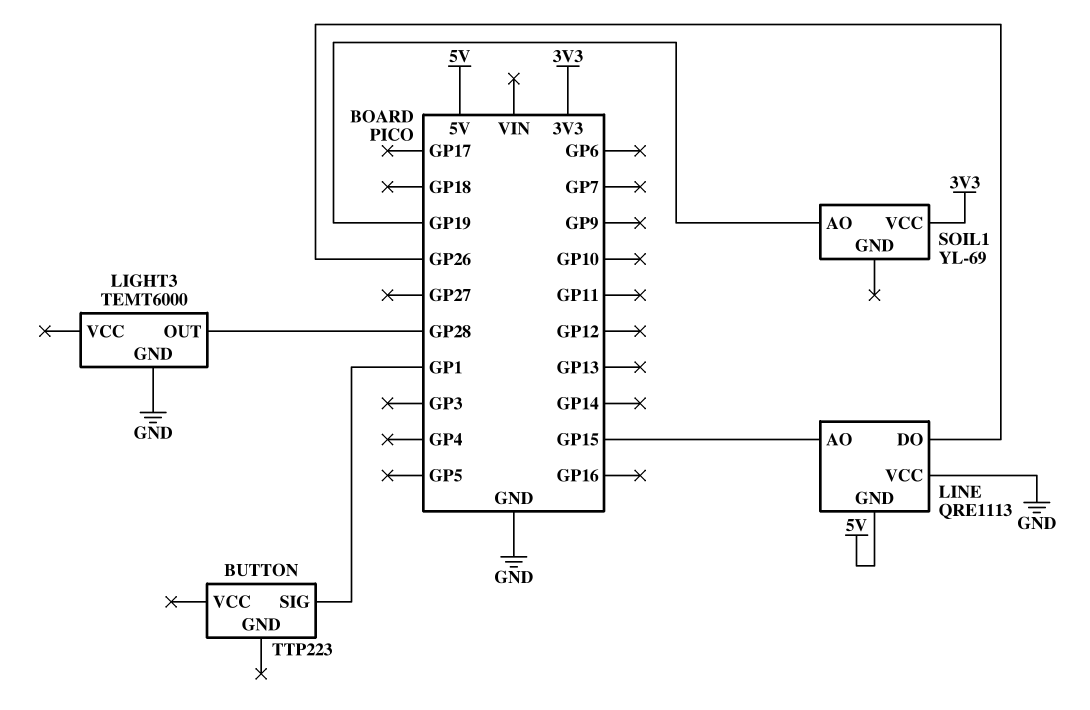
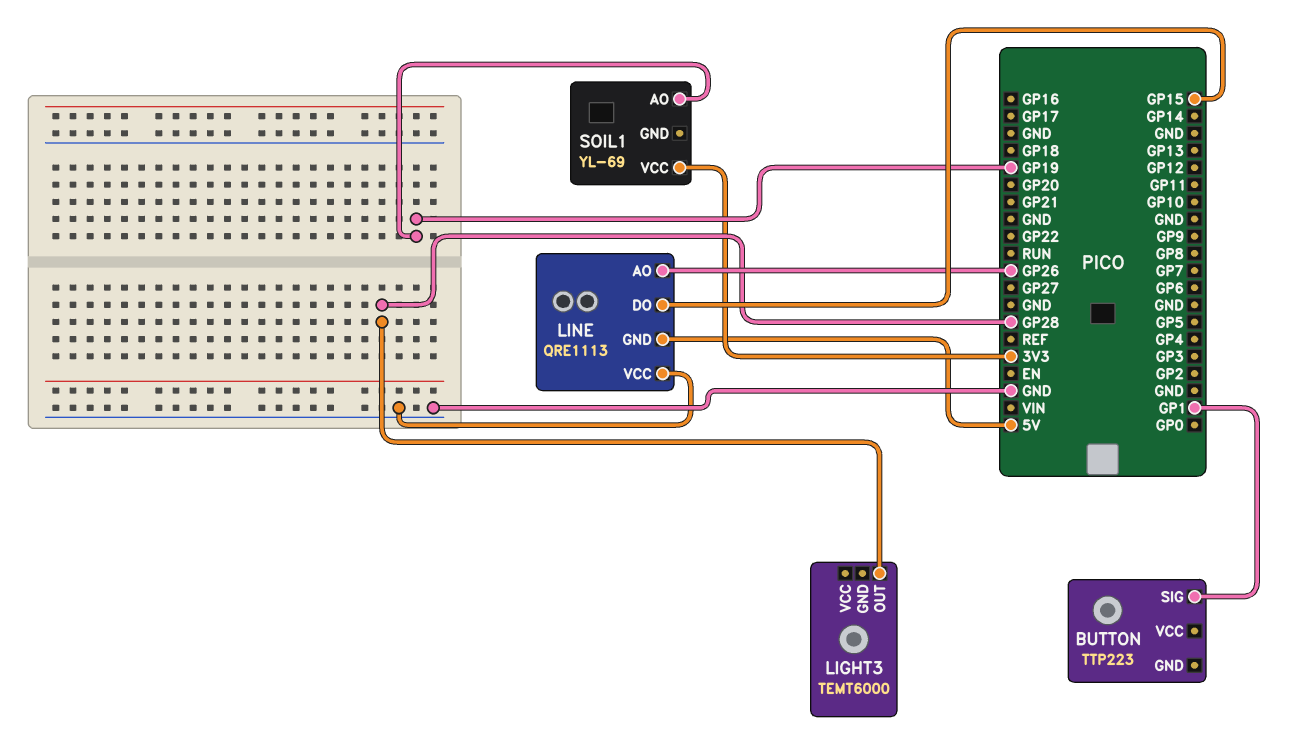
LIGHT3 pin GND: GND -> none
LINE pin AO: GP15 -> GP26
LINE pin DO: GP26 -> GP15

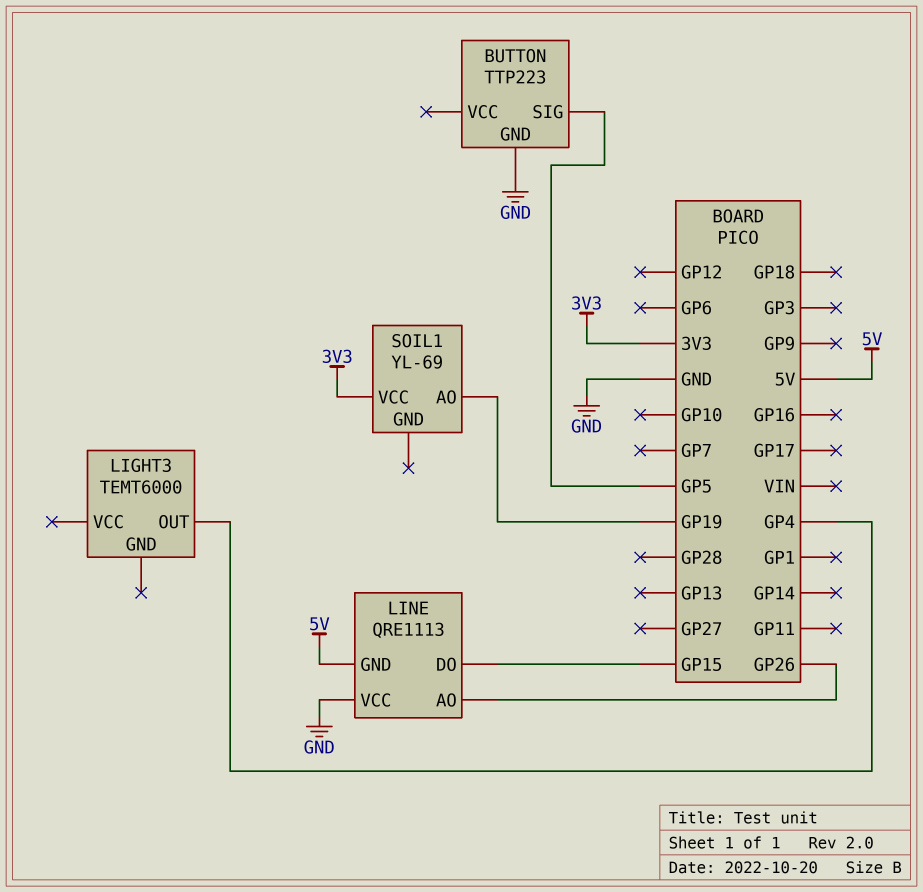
BUTTON pin GND: none -> GND
BUTTON pin SIG: GP1 -> GP5
LIGHT3 pin OUT: GP28 -> GP4

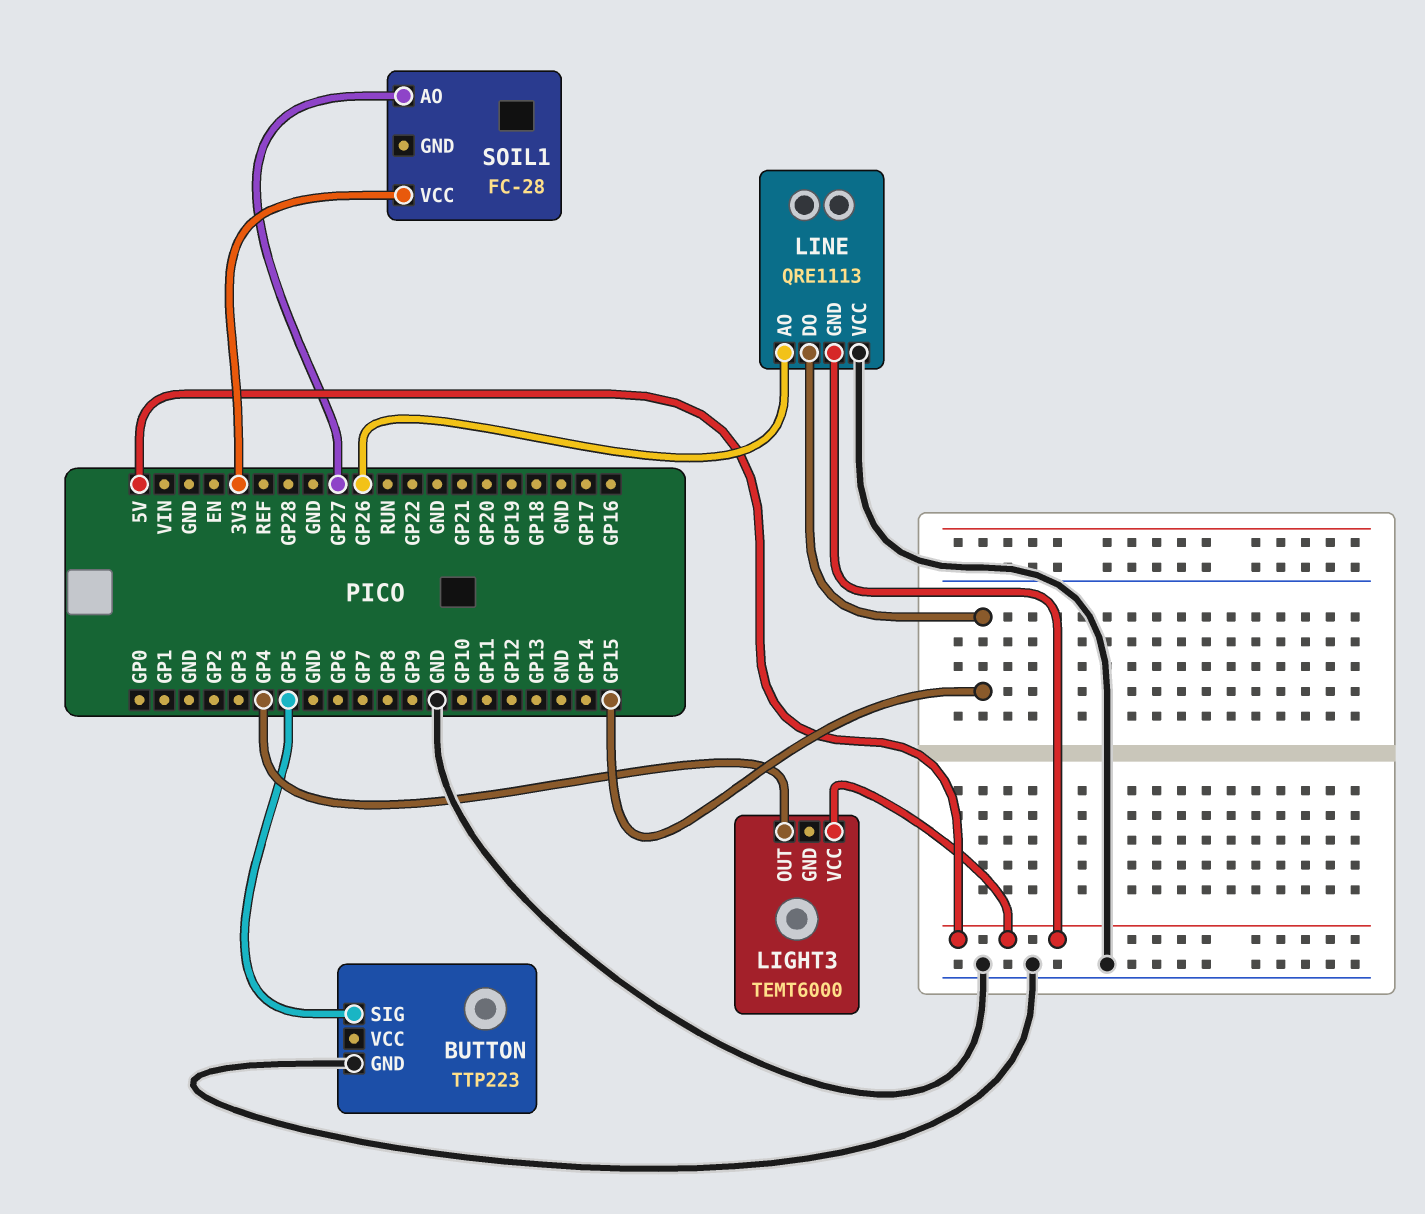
LIGHT3 pin VCC: none -> 5V
SOIL1: YL-69 -> FC-28
SOIL1 pin AO: GP19 -> GP27

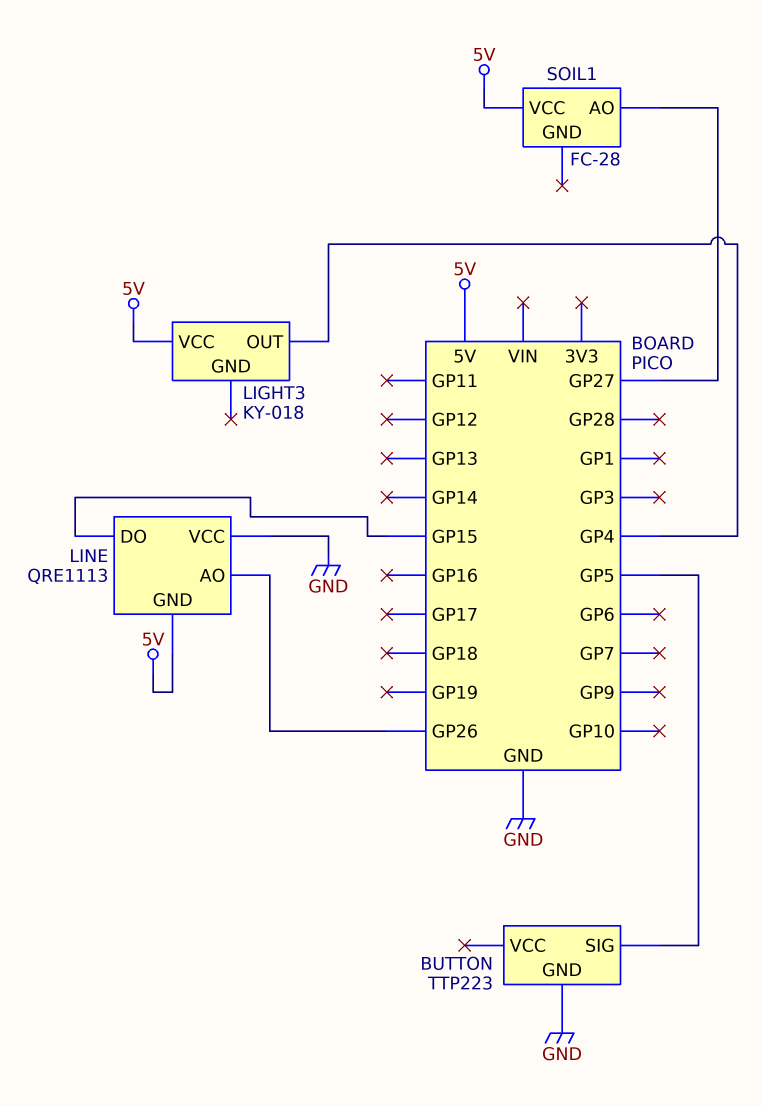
LIGHT3: TEMT6000 -> KY-018
SOIL1 pin VCC: 3V3 -> 5V

